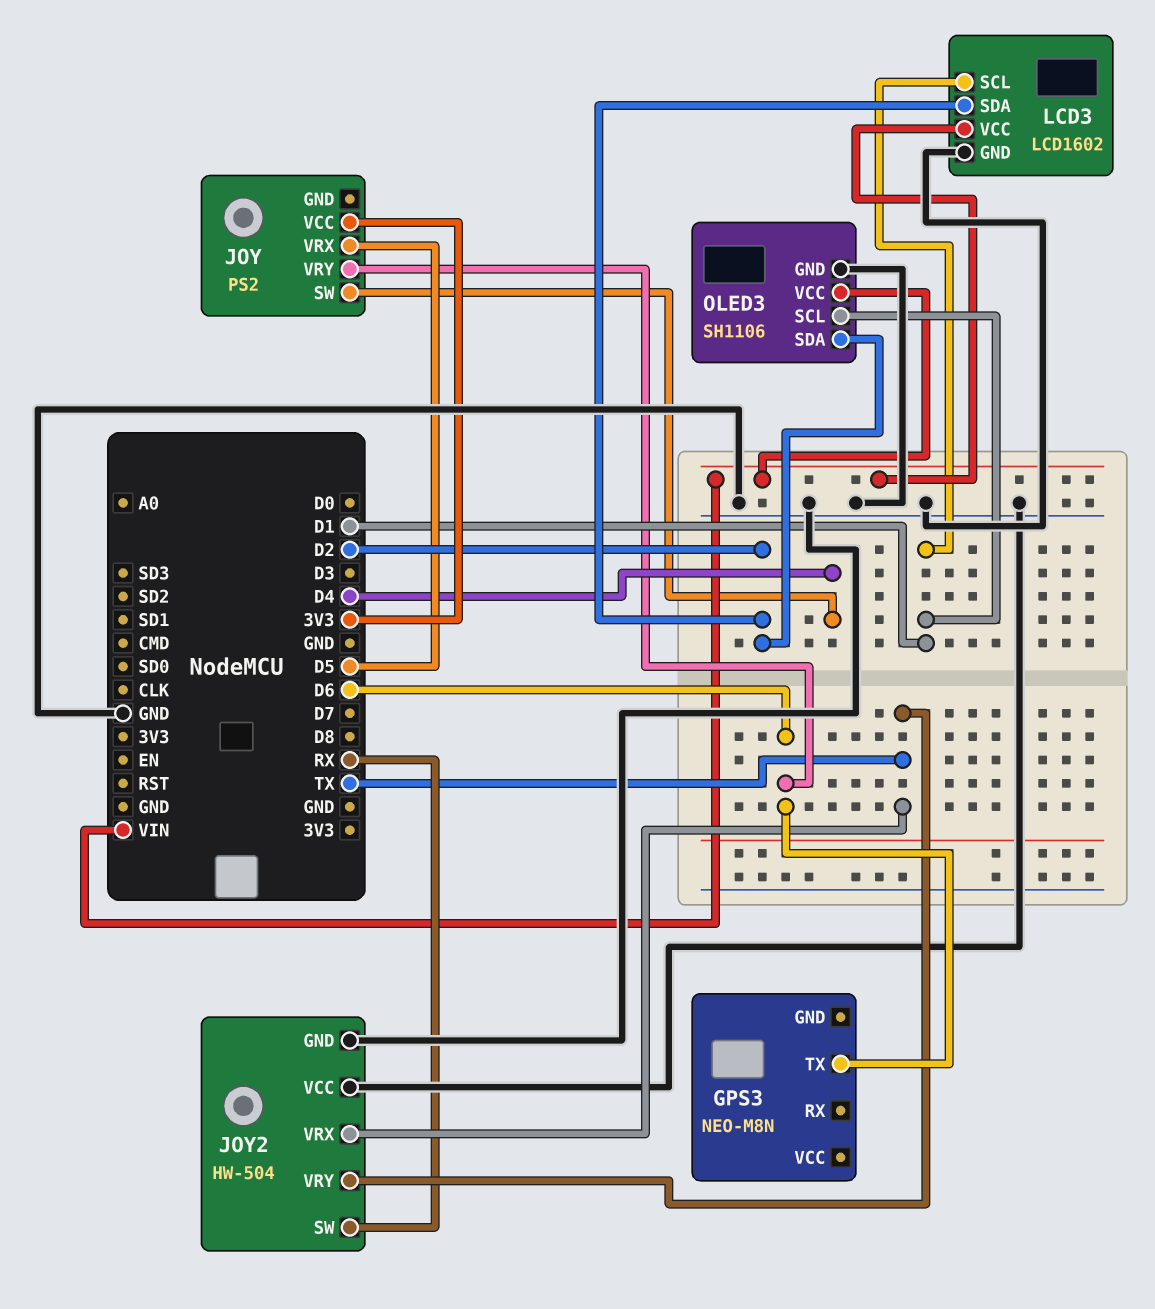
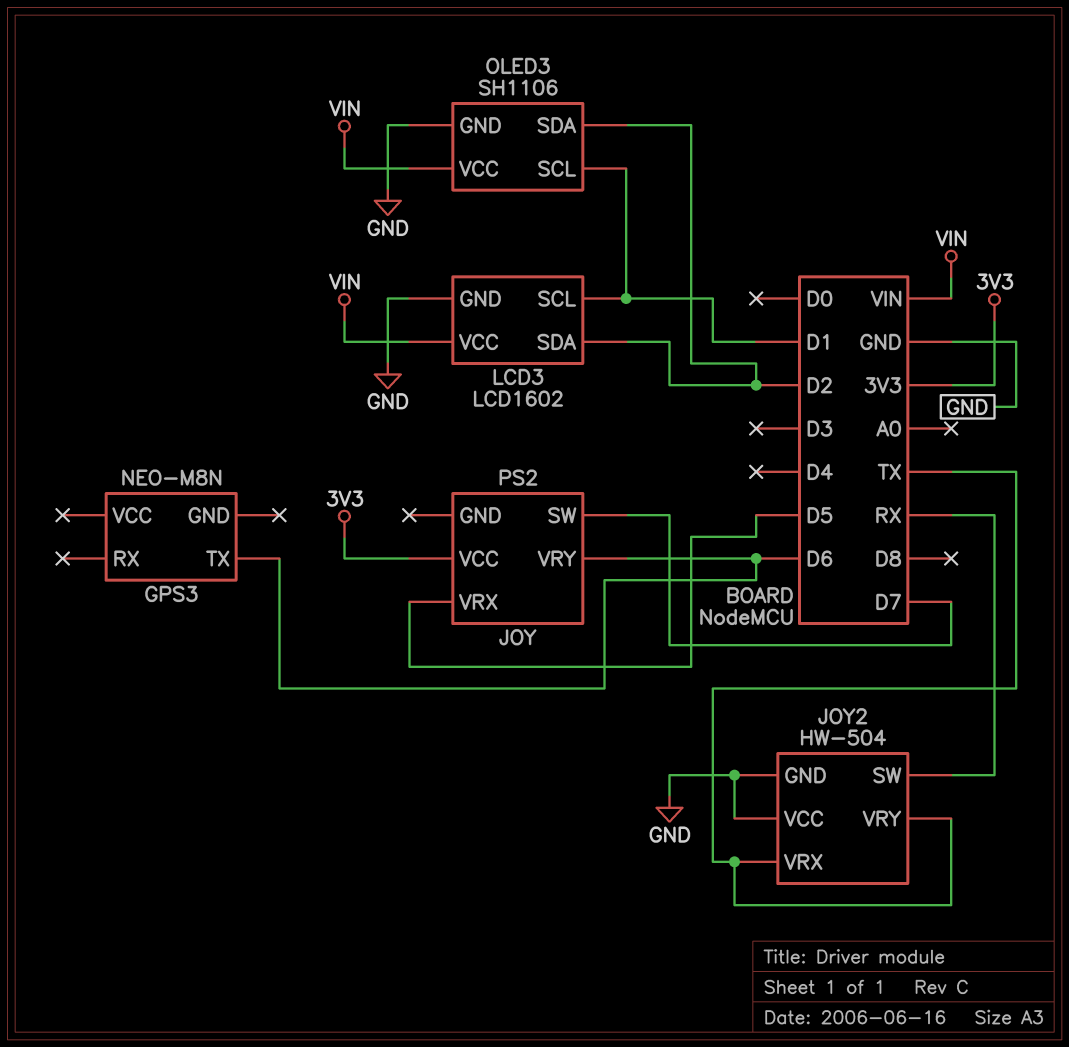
JOY pin SW: D4 -> D7

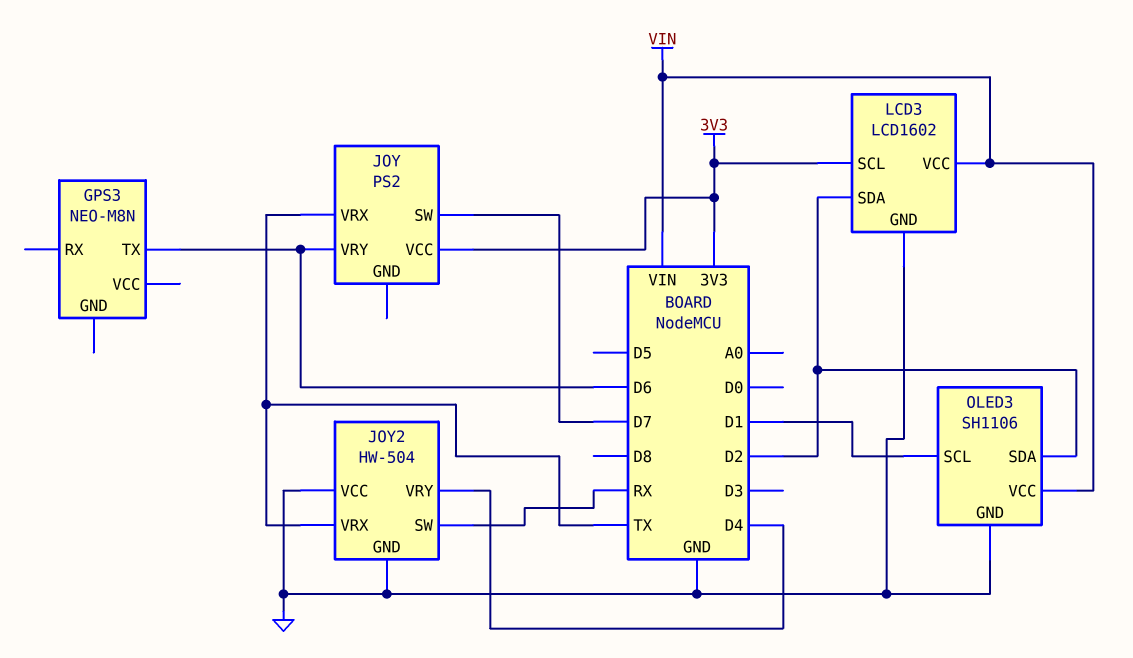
JOY pin VRX: D5 -> TX
JOY2 pin VRY: TX -> D4
LCD3 pin SCL: D1 -> 3V3

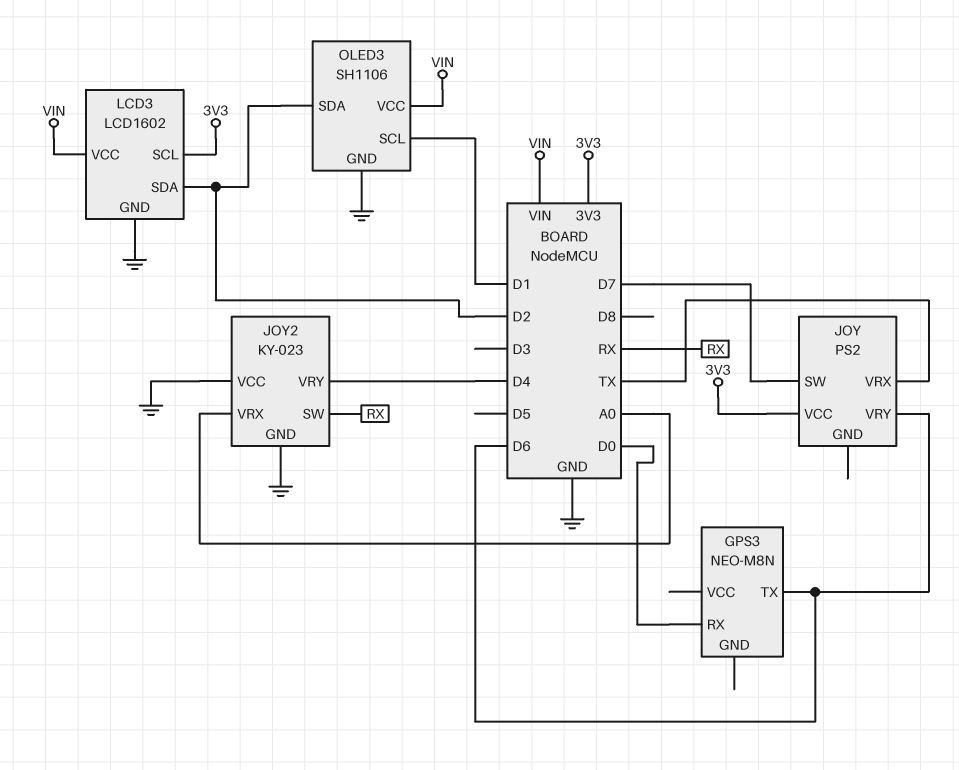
GPS3 pin RX: none -> D0
JOY2: HW-504 -> KY-023
JOY2 pin VRX: TX -> A0

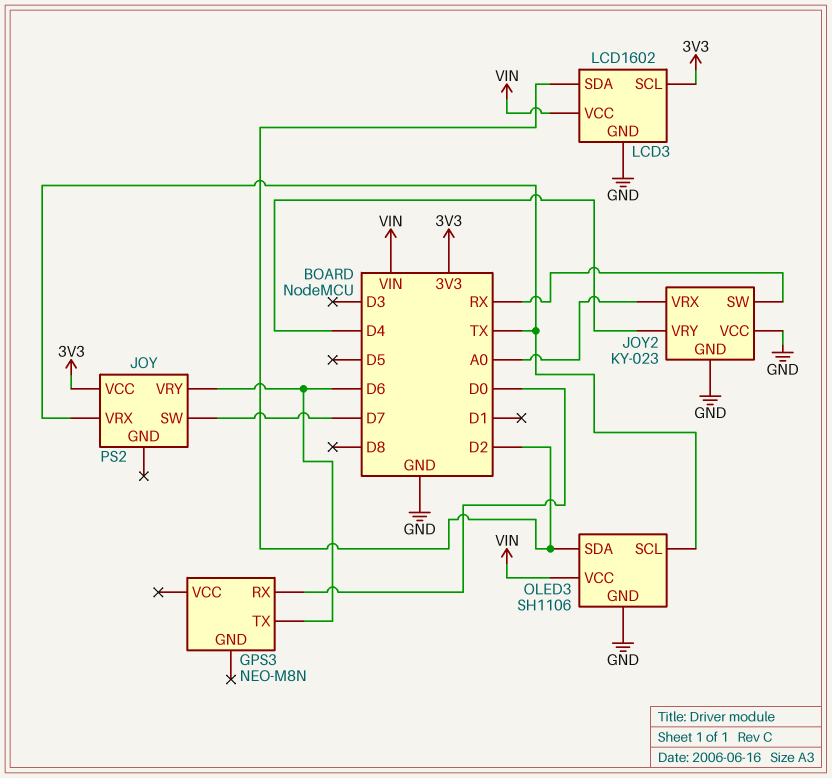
OLED3 pin SCL: D1 -> TX

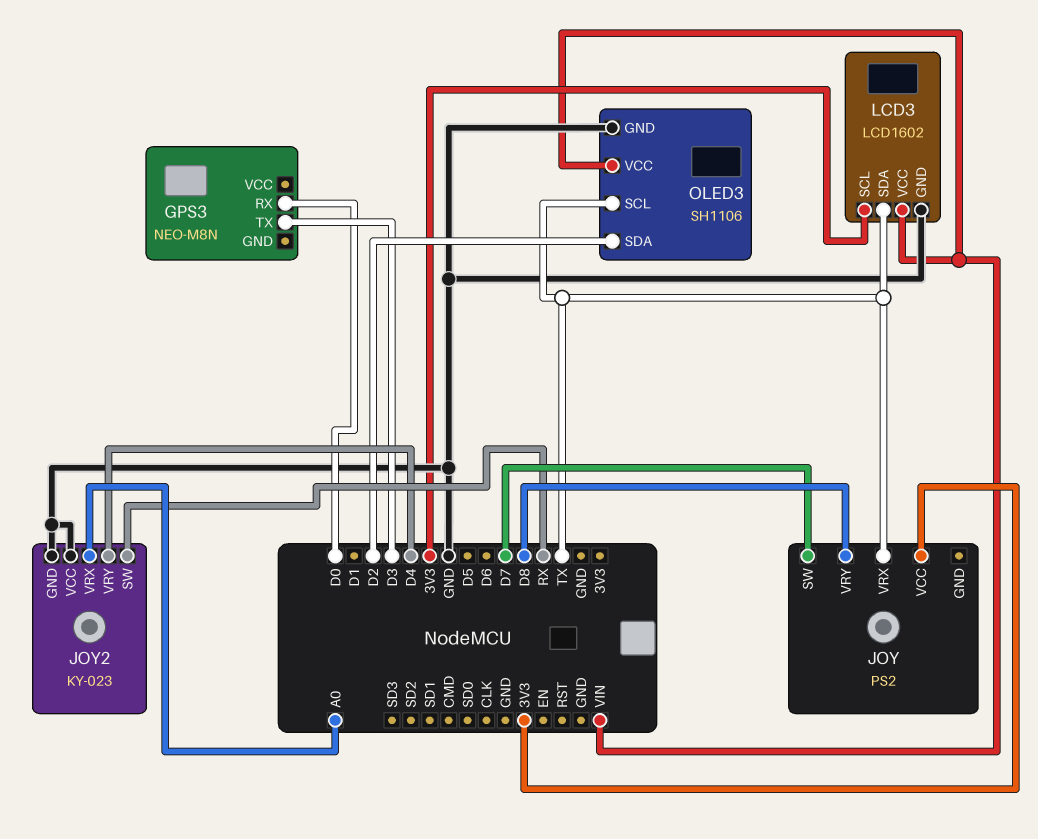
GPS3 pin TX: D6 -> D3
JOY pin VRY: D6 -> D8
LCD3 pin SDA: D2 -> TX

